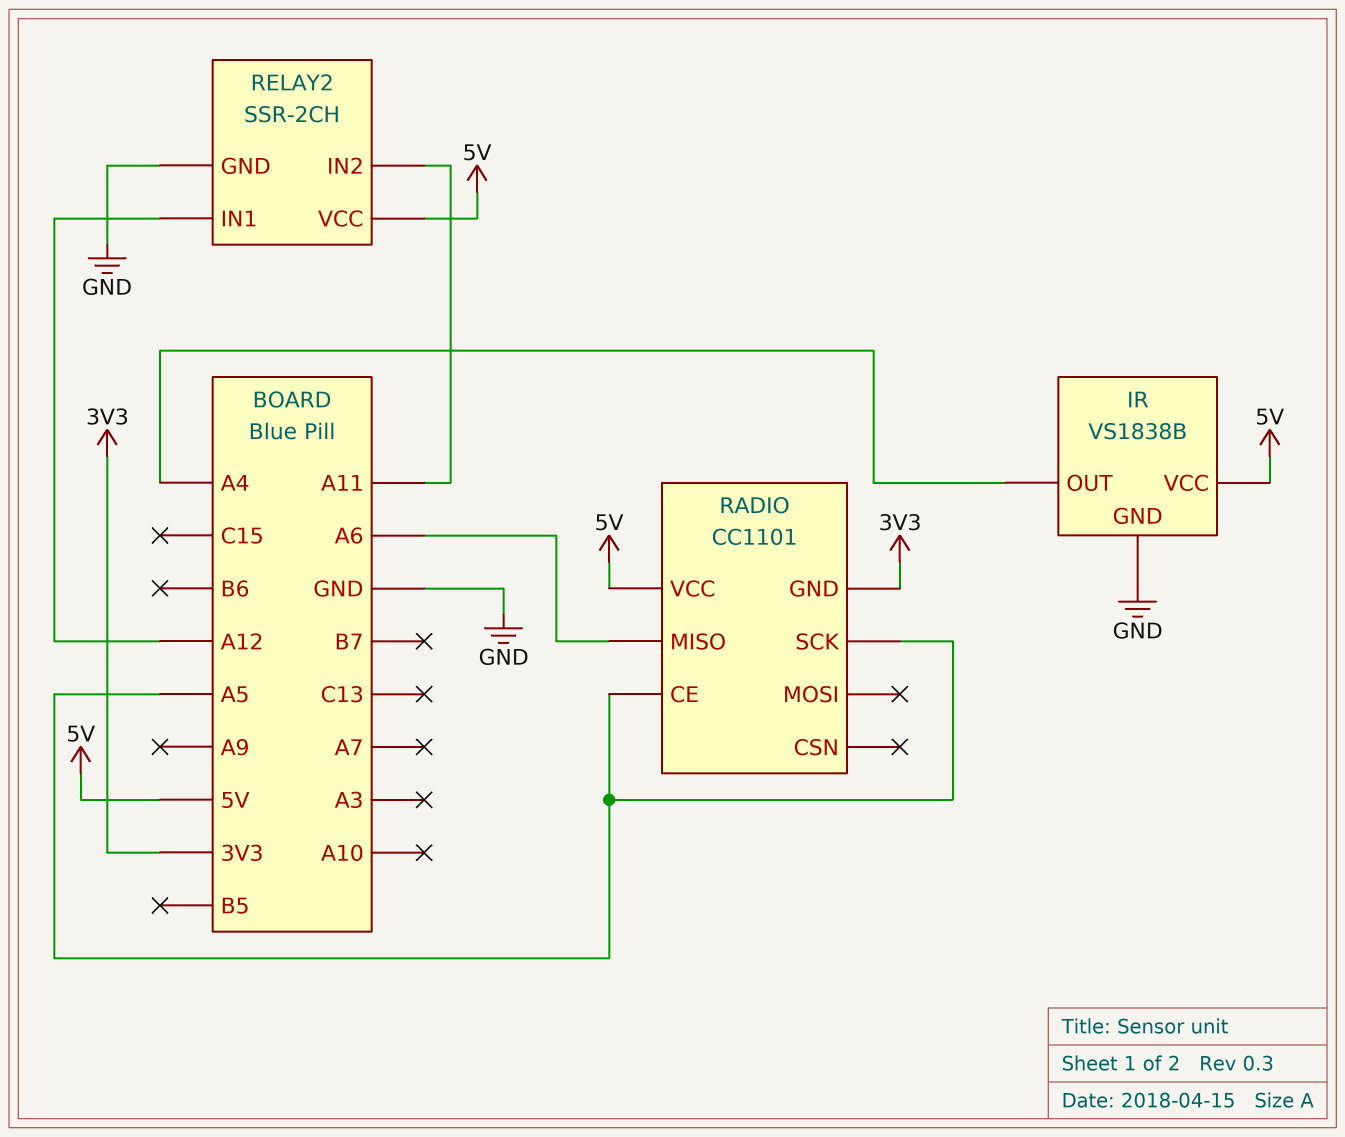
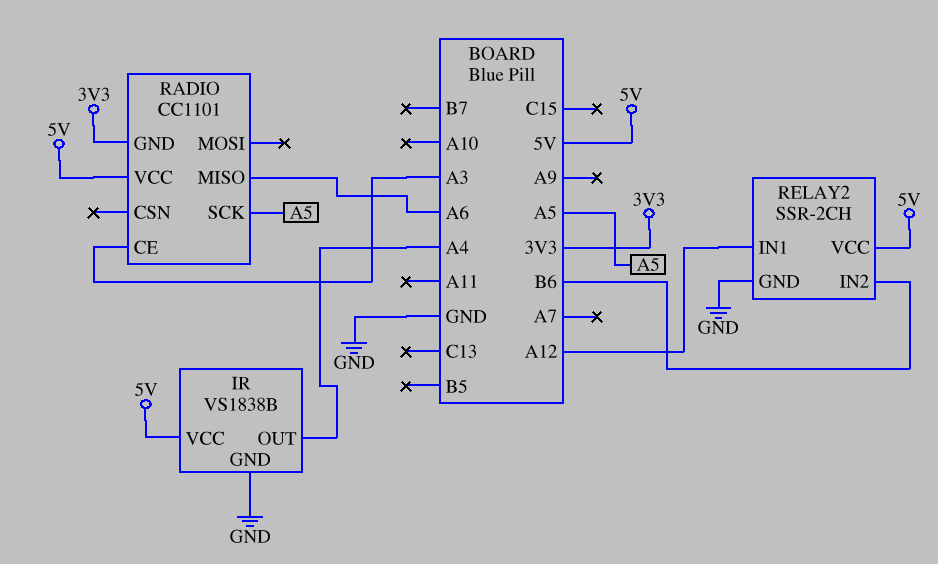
RADIO pin CE: A5 -> A3
RELAY2 pin IN2: A11 -> B6

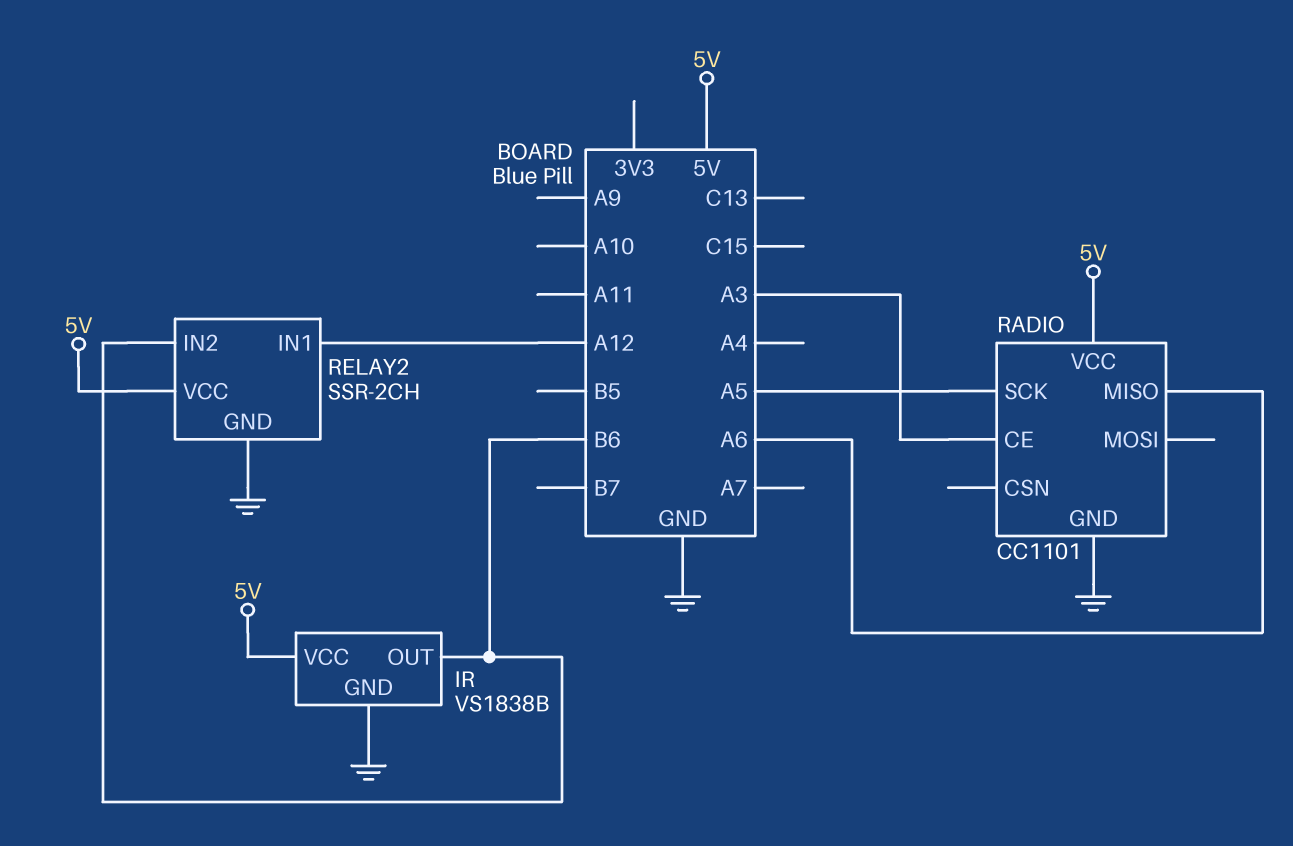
IR pin OUT: A4 -> B6
RADIO pin GND: 3V3 -> GND

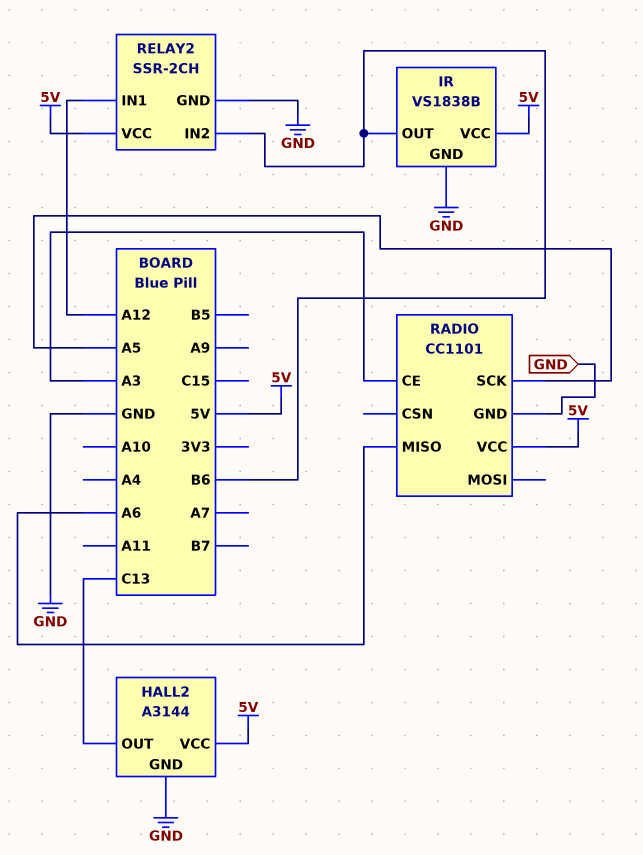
HALL2: none -> A3144
HALL2 pin GND: none -> GND
HALL2 pin OUT: none -> C13
HALL2 pin VCC: none -> 5V

